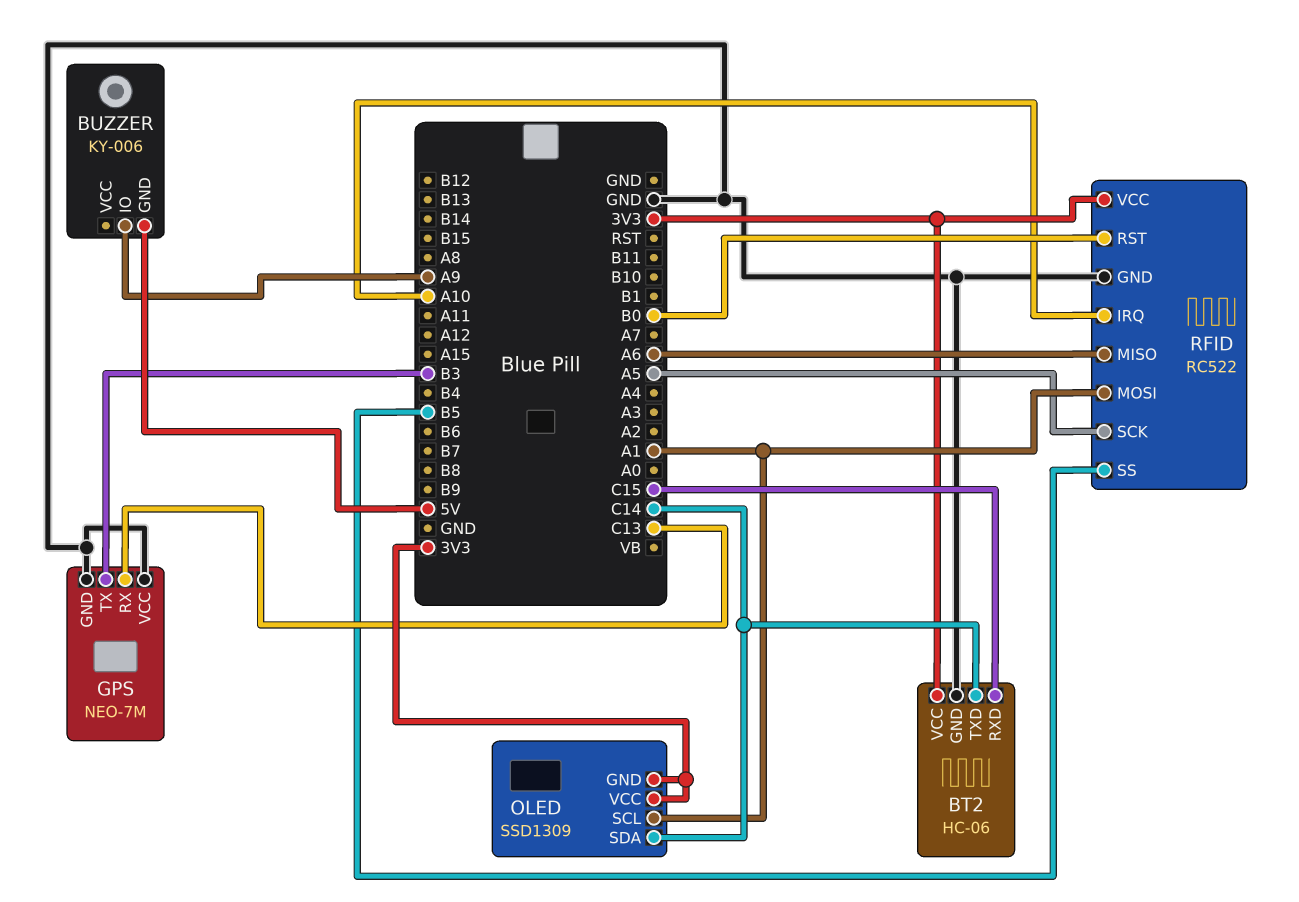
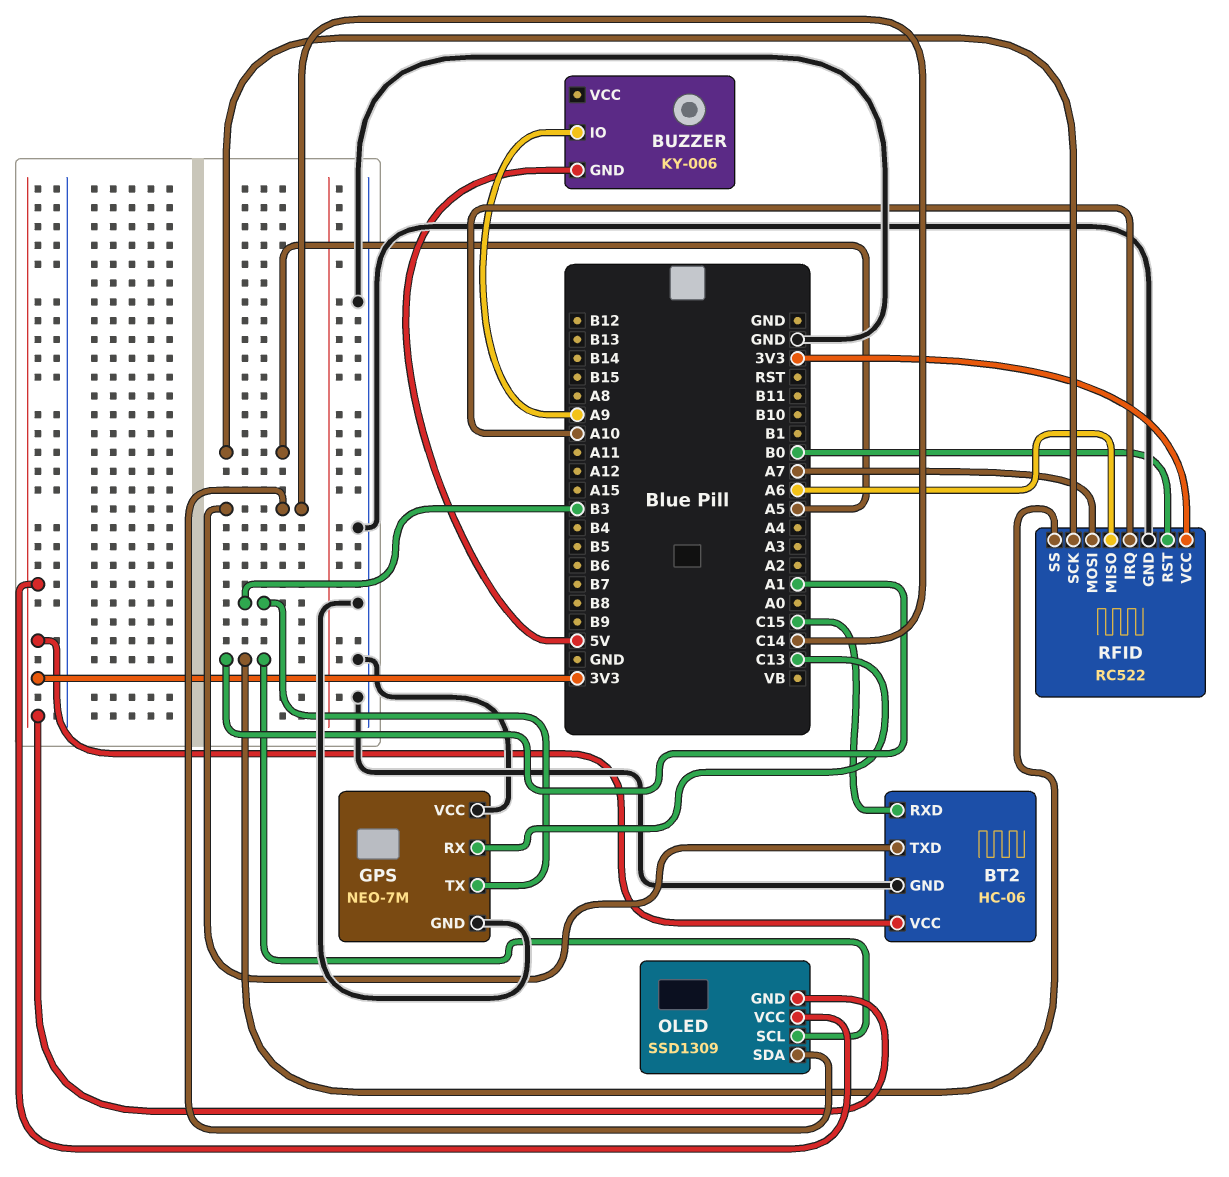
RFID pin MOSI: A1 -> A7
RFID pin SS: B5 -> A1

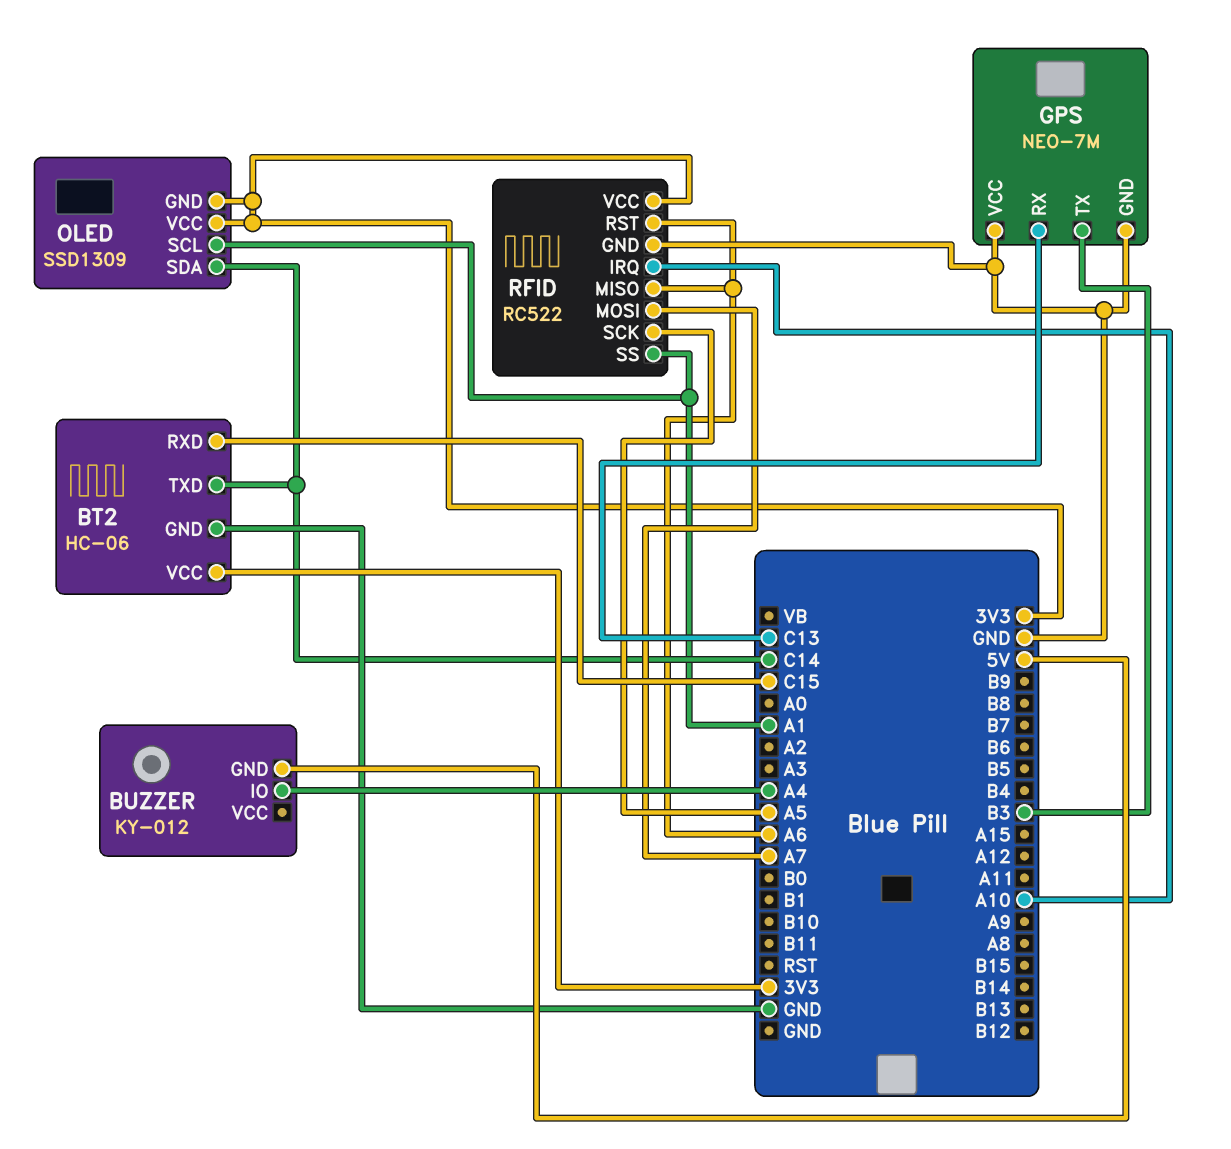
BUZZER: KY-006 -> KY-012
BUZZER pin IO: A9 -> A4
RFID pin RST: B0 -> A6

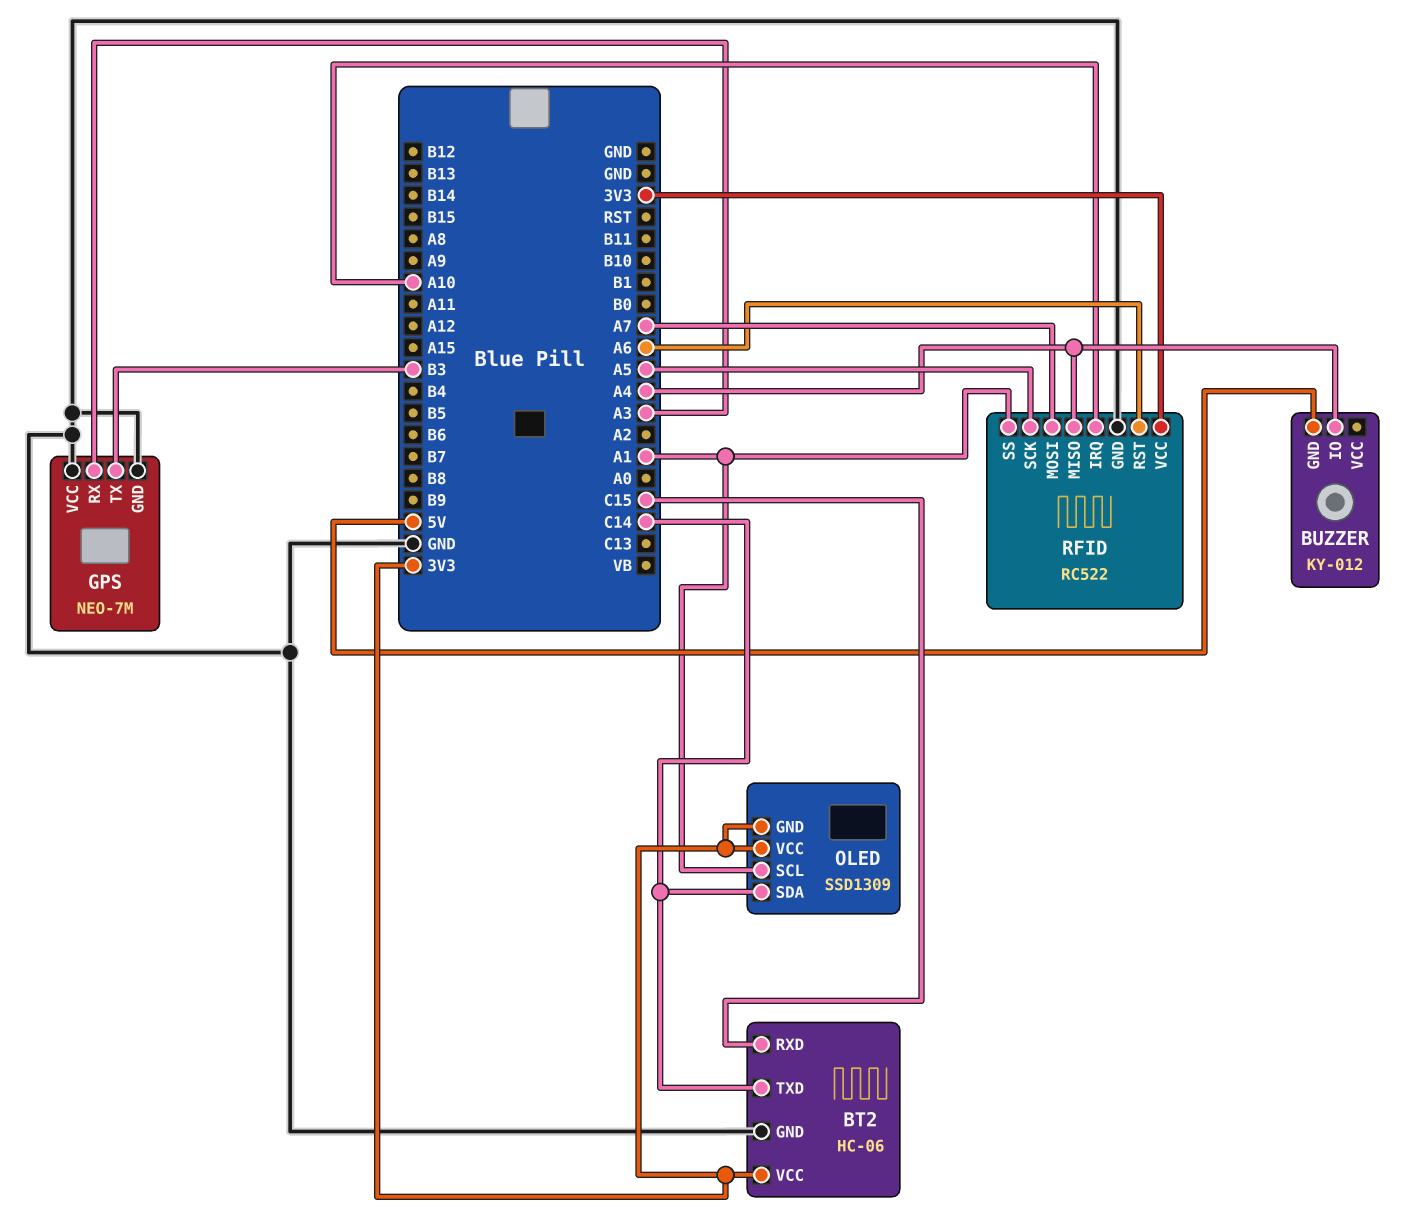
GPS pin RX: C13 -> A3
RFID pin MISO: A6 -> A4

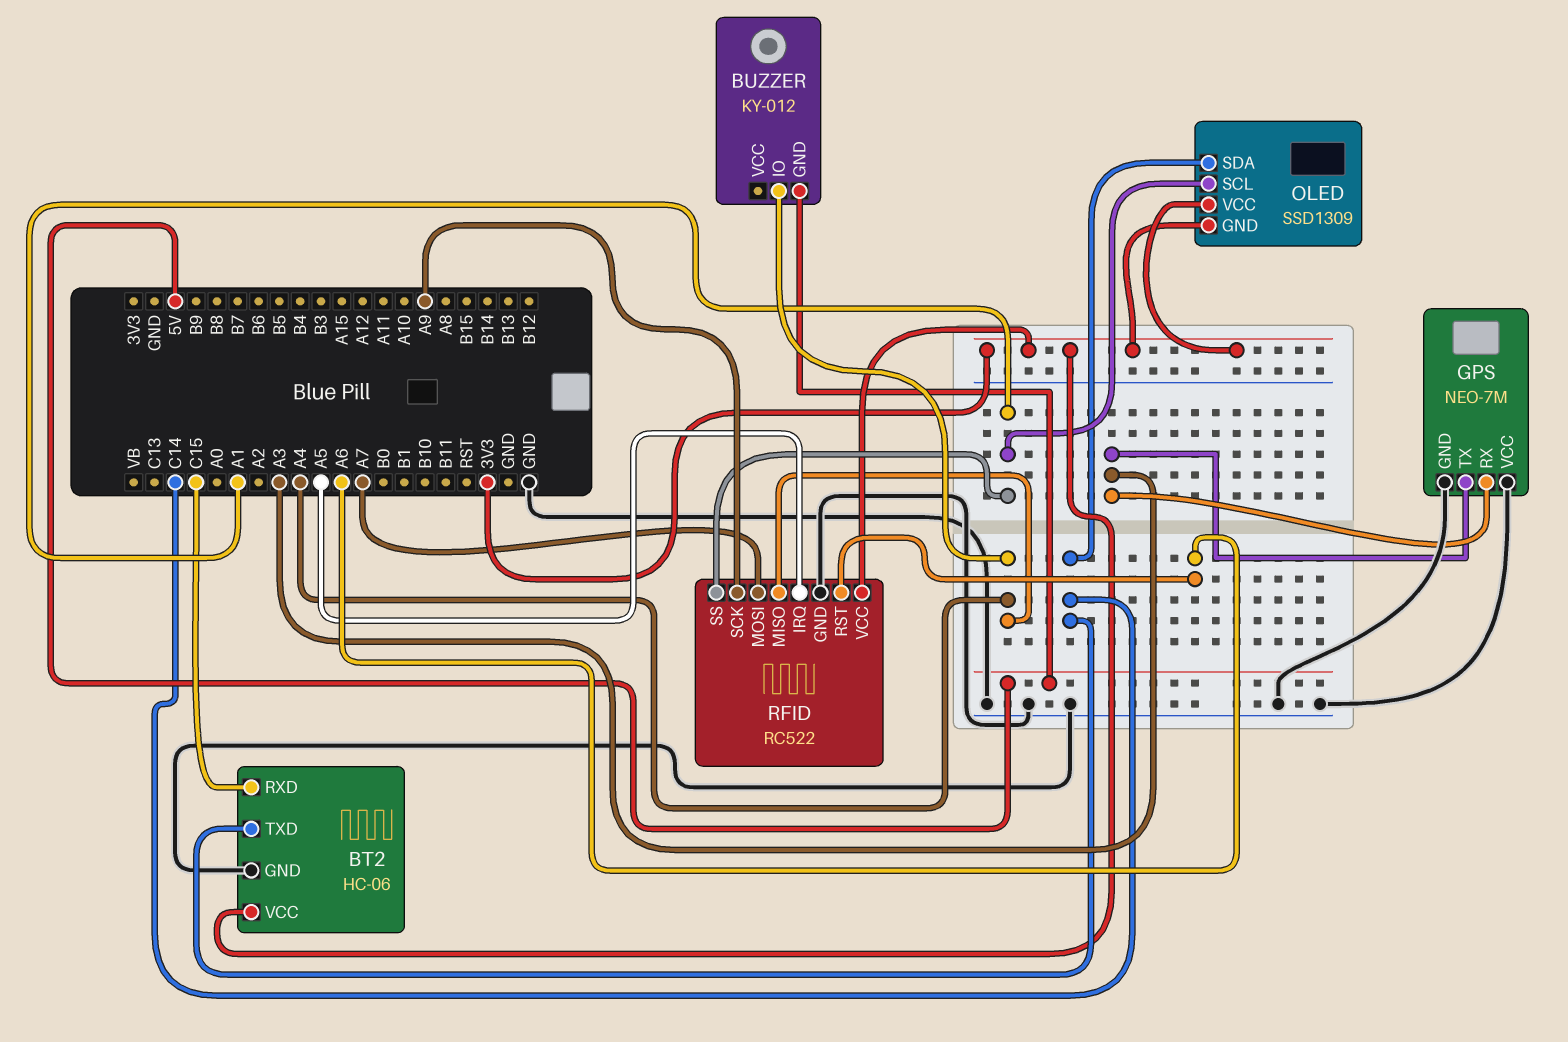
GPS pin TX: B3 -> A3
RFID pin IRQ: A10 -> A5
RFID pin SCK: A5 -> A9

